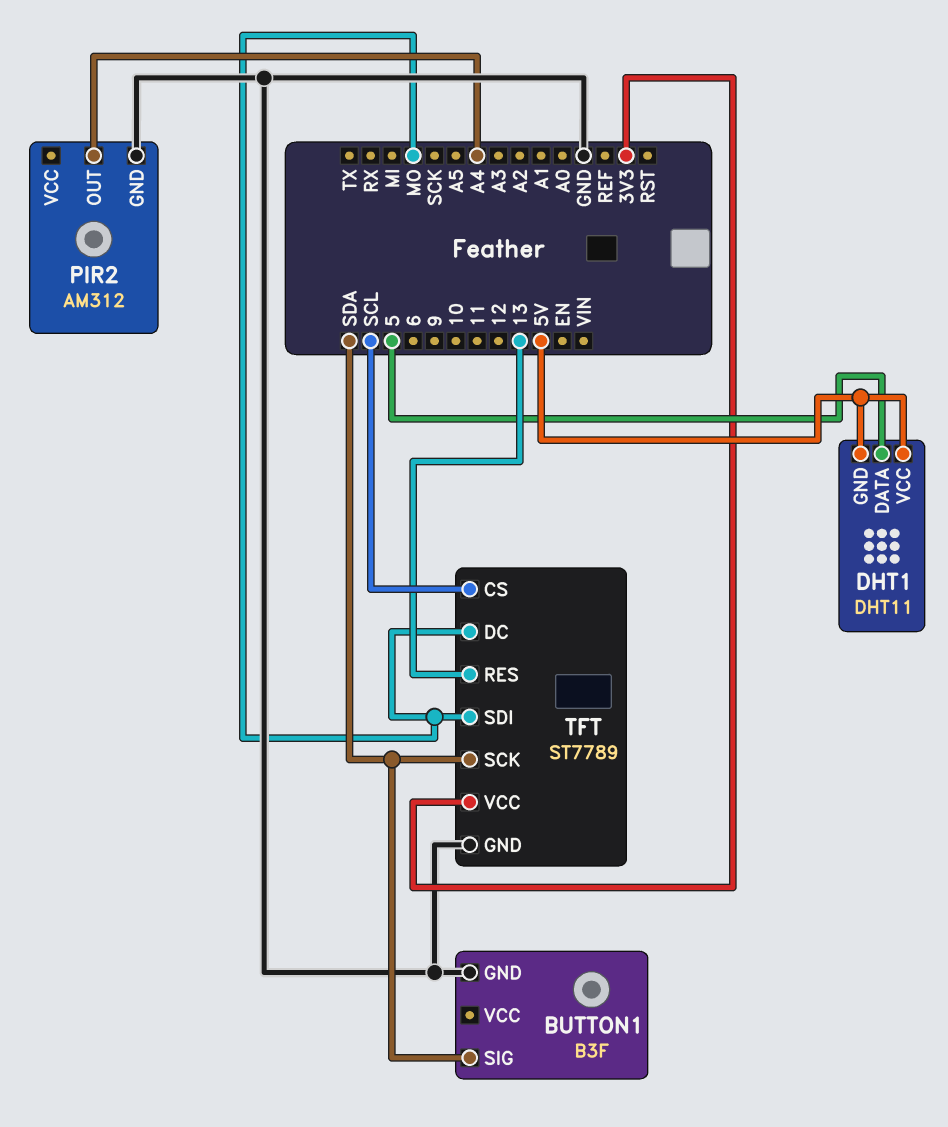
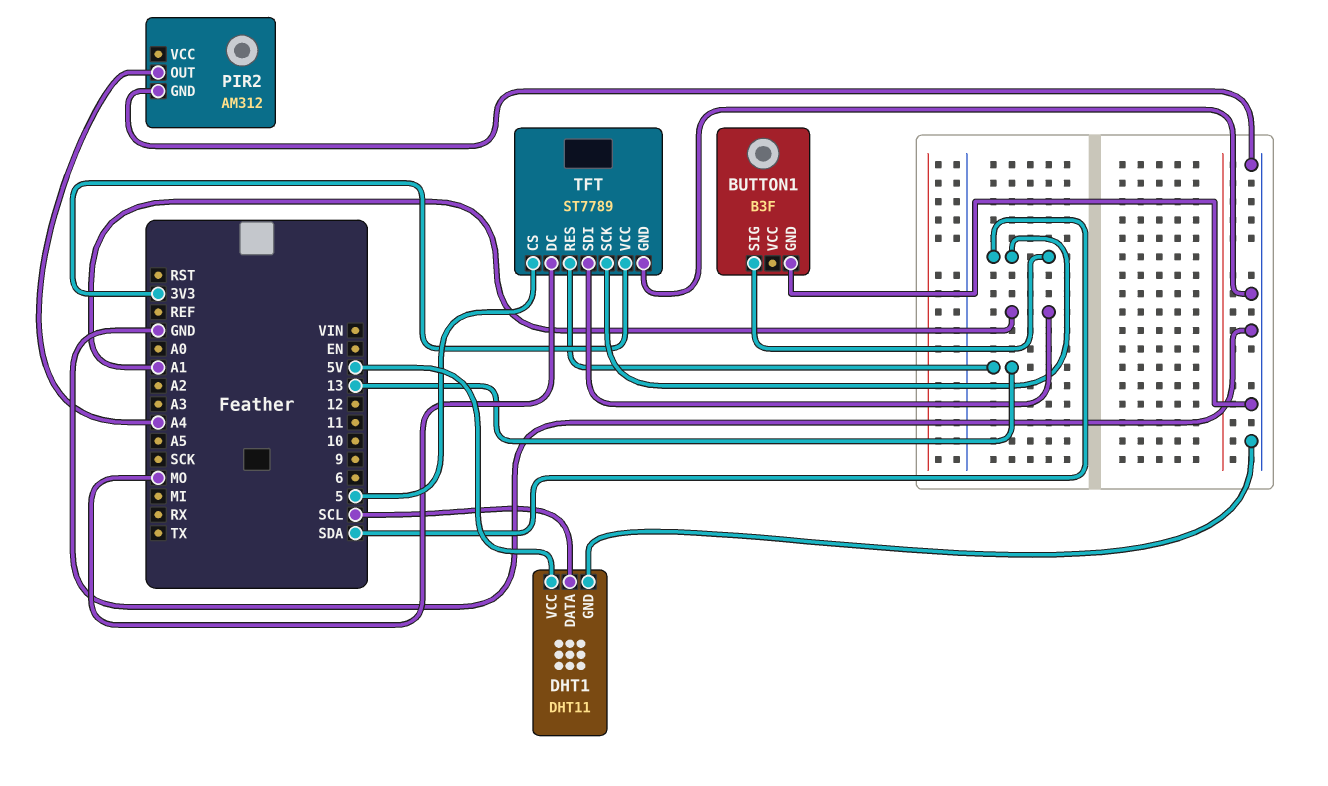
DHT1 pin DATA: 5 -> SCL
DHT1 pin GND: 5V -> GND
TFT pin CS: SCL -> 5
TFT pin SDI: MO -> A1

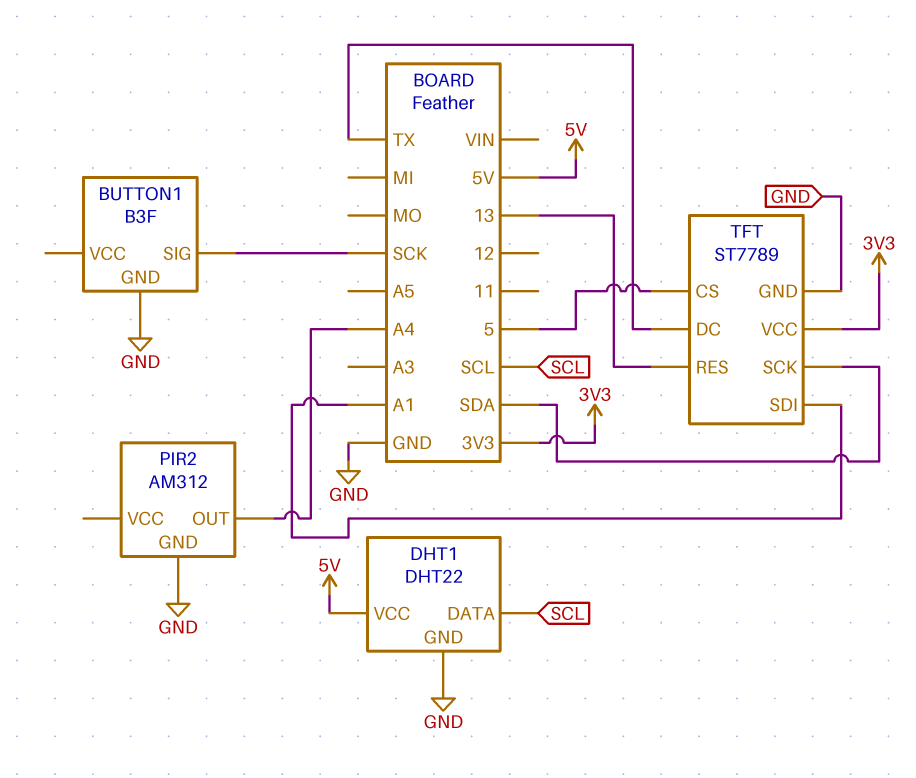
BUTTON1 pin SIG: SDA -> SCK
DHT1: DHT11 -> DHT22
TFT pin DC: MO -> TX

